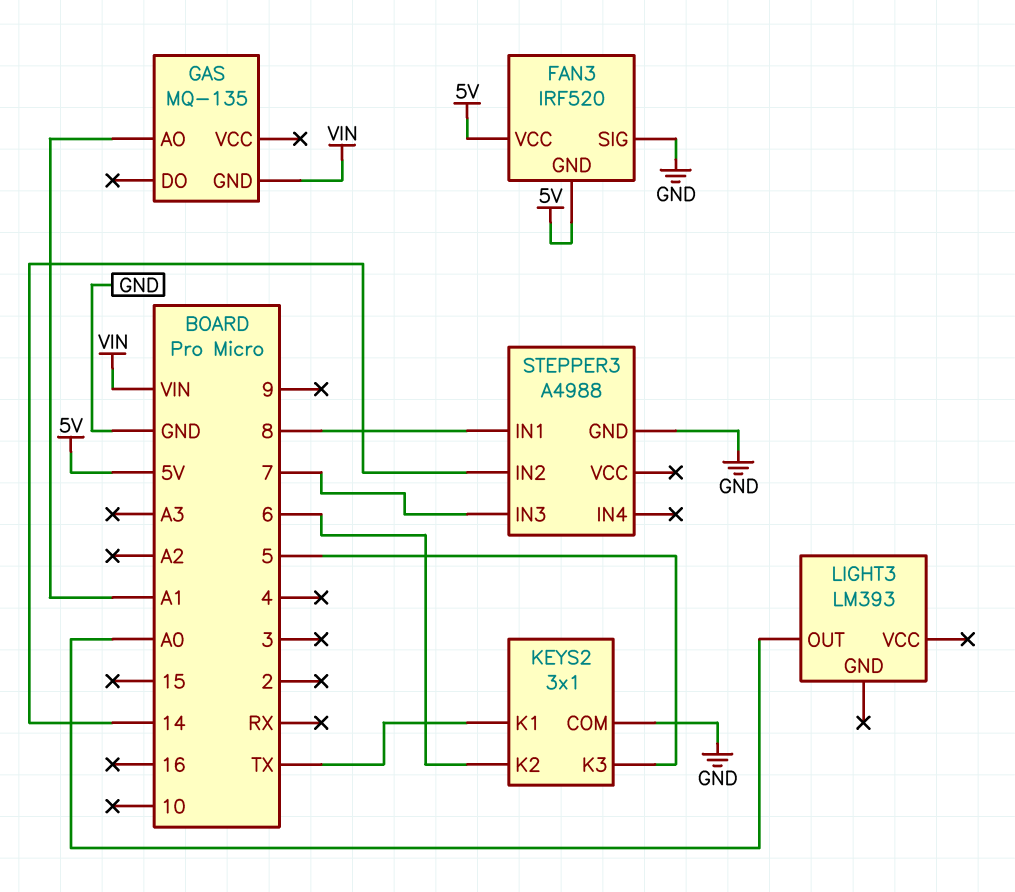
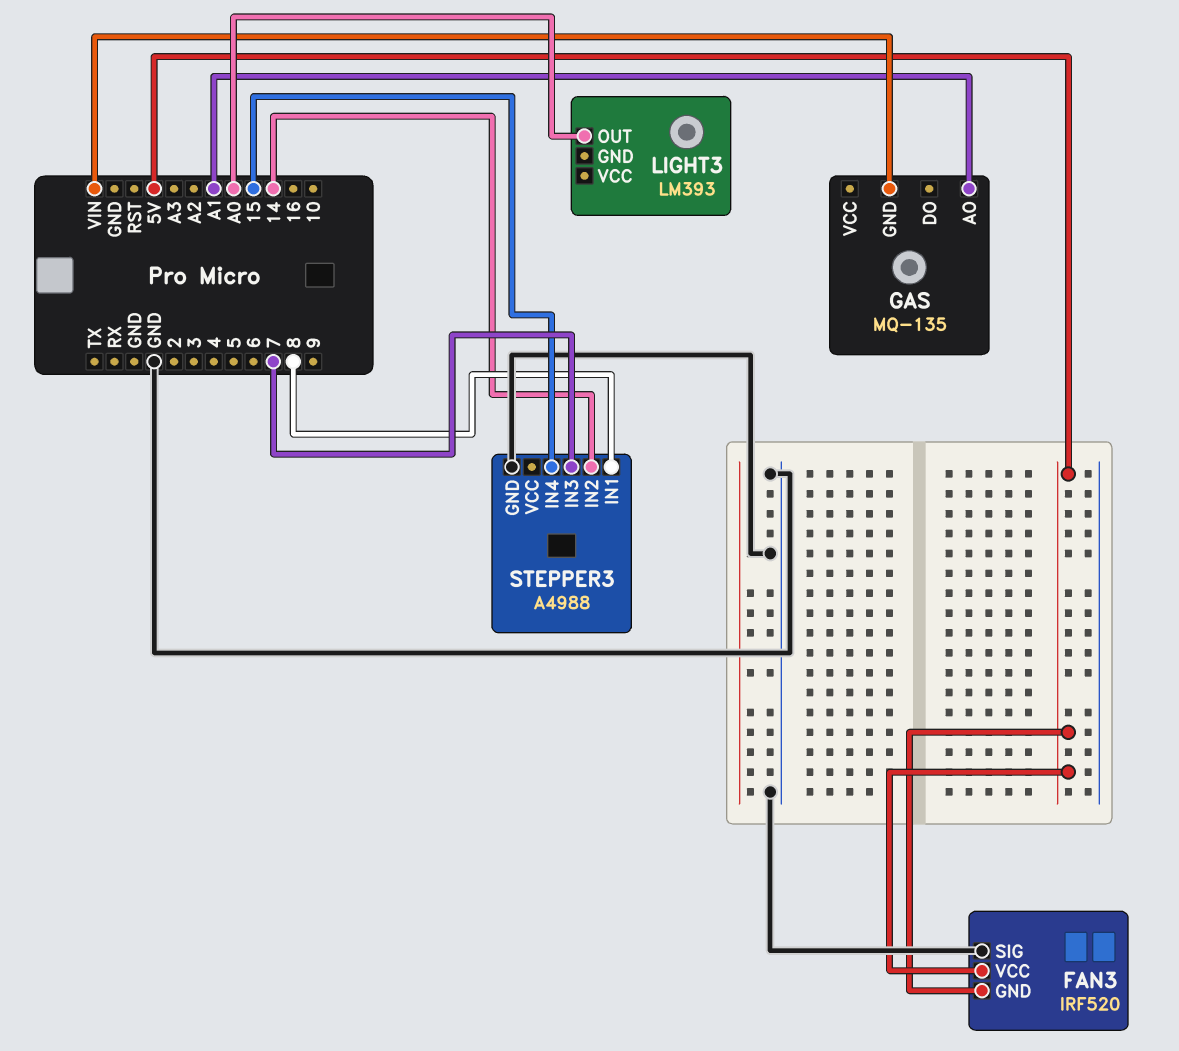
KEYS2: 3x1 -> none
KEYS2 pin COM: GND -> none
KEYS2 pin K1: TX -> none
KEYS2 pin K2: 6 -> none
KEYS2 pin K3: 5 -> none
STEPPER3 pin IN4: none -> 15

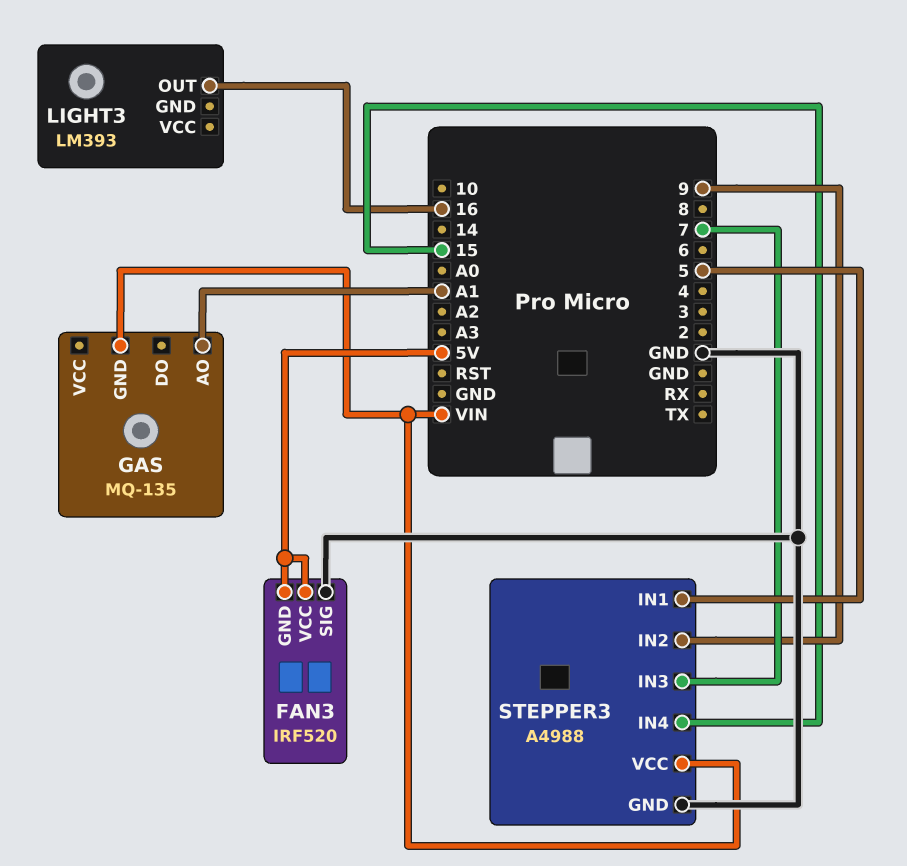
LIGHT3 pin OUT: A0 -> 16
STEPPER3 pin IN1: 8 -> 5
STEPPER3 pin IN2: 14 -> 9
STEPPER3 pin VCC: none -> VIN

